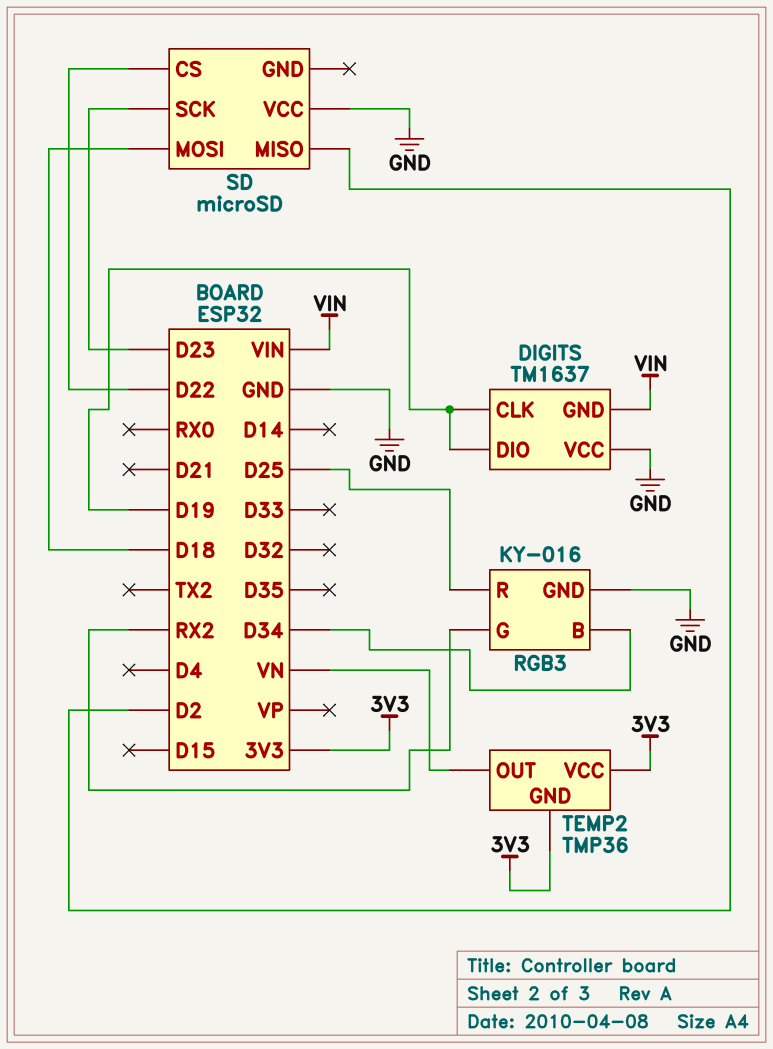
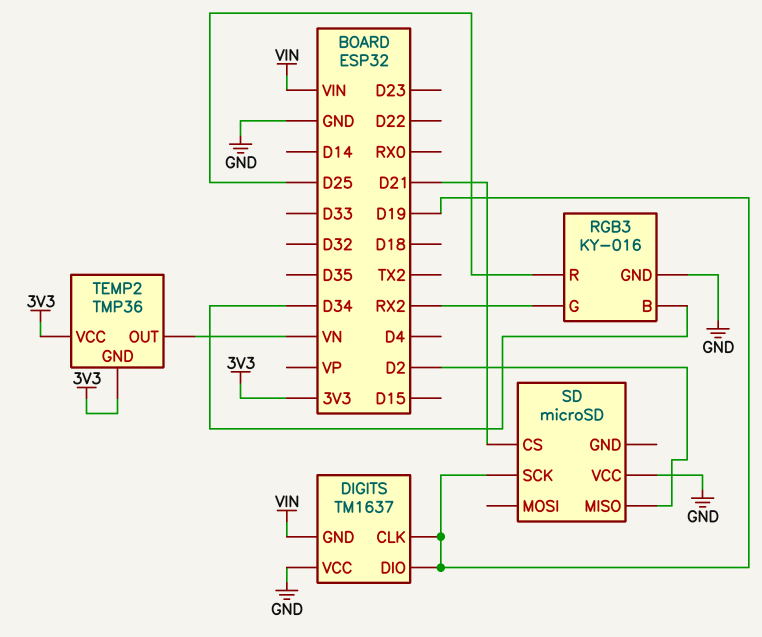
SD pin CS: D22 -> D21
SD pin MOSI: D18 -> none
SD pin SCK: D23 -> D19

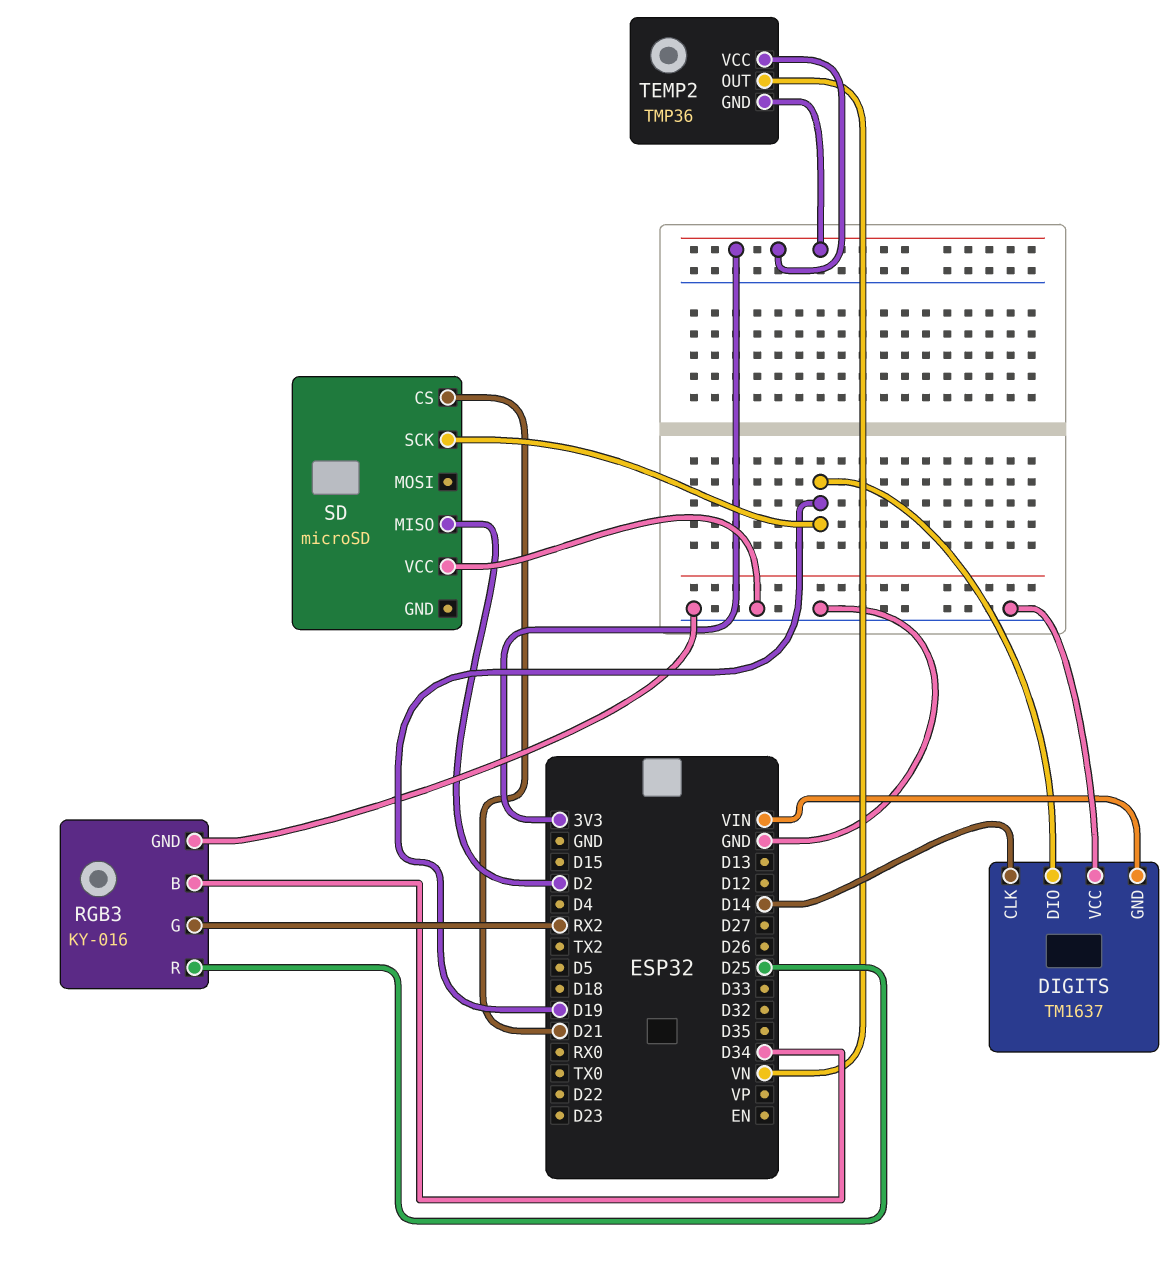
DIGITS pin CLK: D19 -> D14

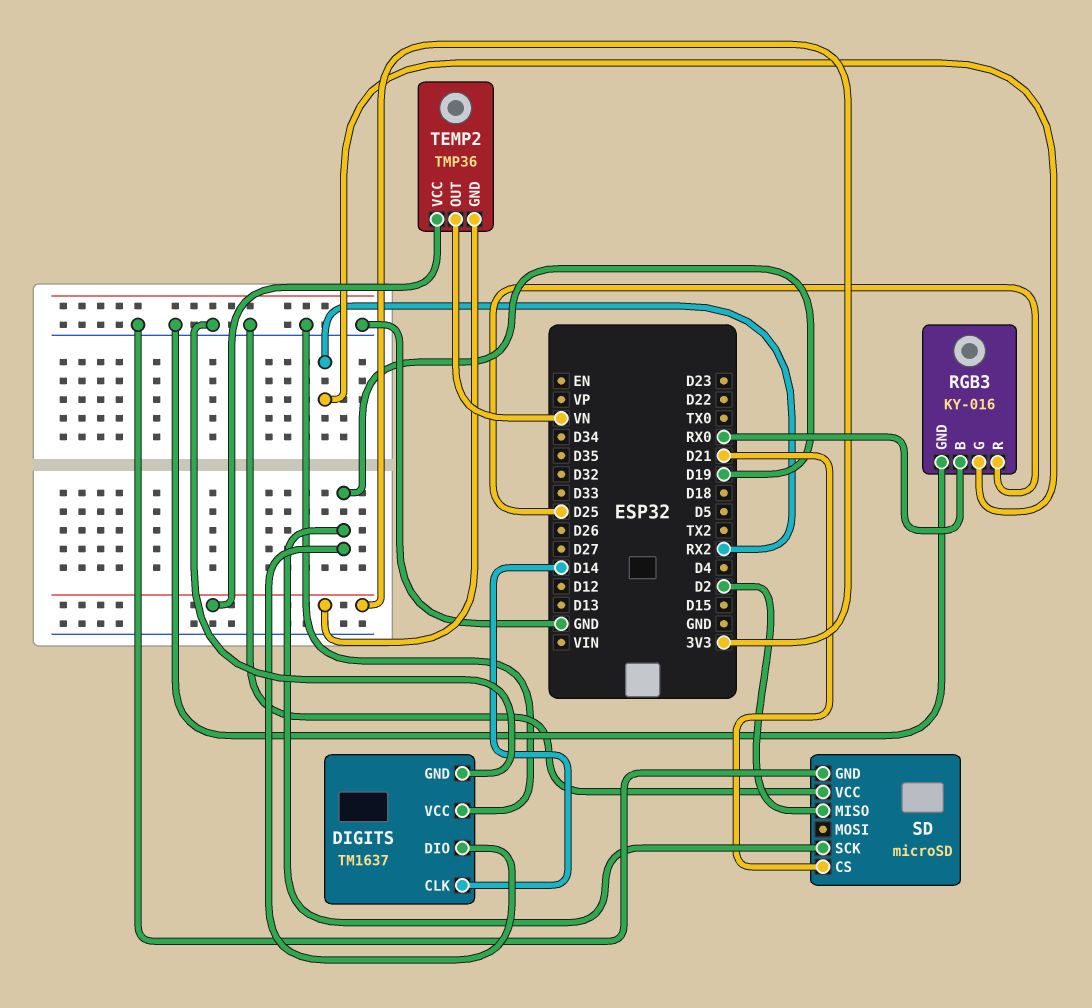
DIGITS pin GND: VIN -> GND
RGB3 pin B: D34 -> RX0
SD pin GND: none -> GND

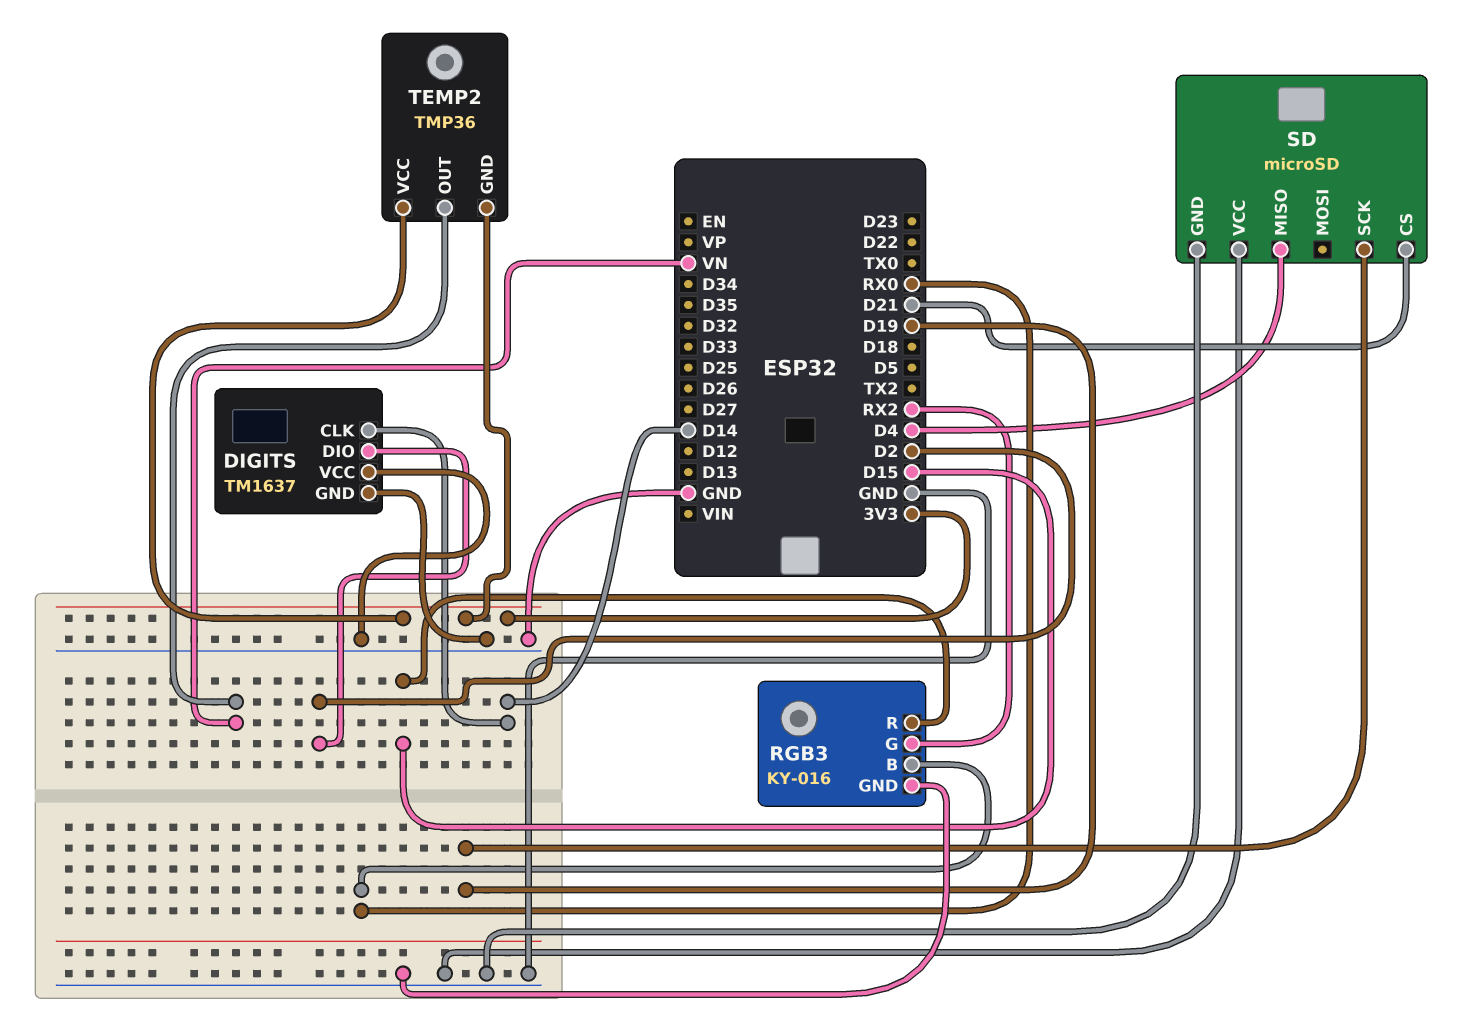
DIGITS pin DIO: D19 -> D2
RGB3 pin R: D25 -> D15
SD pin MISO: D2 -> D4

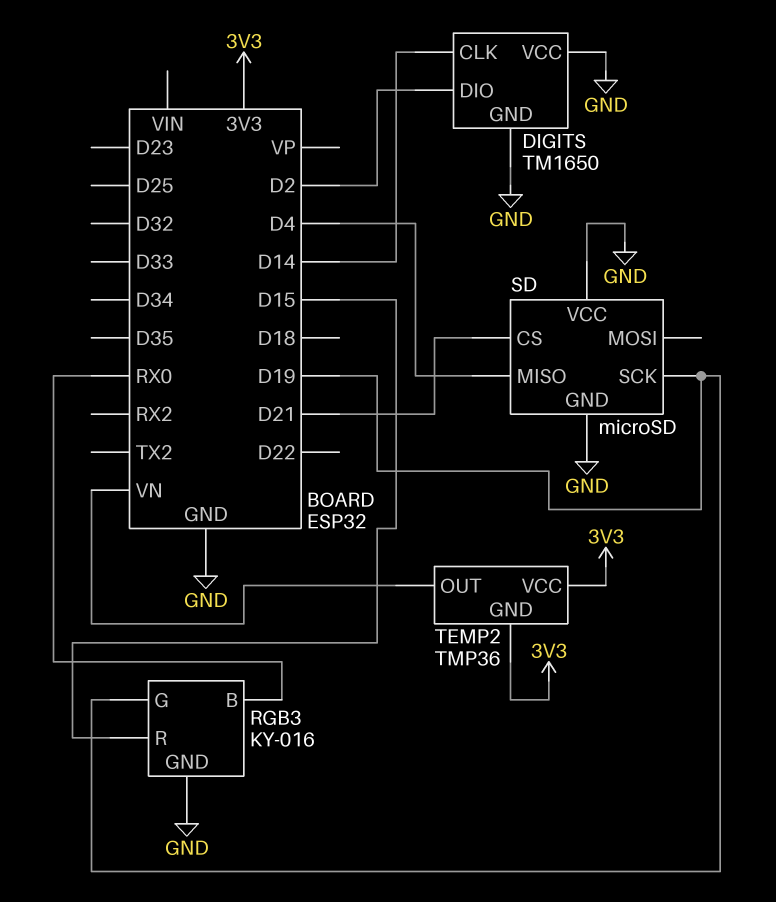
DIGITS: TM1637 -> TM1650
RGB3 pin G: RX2 -> D19

